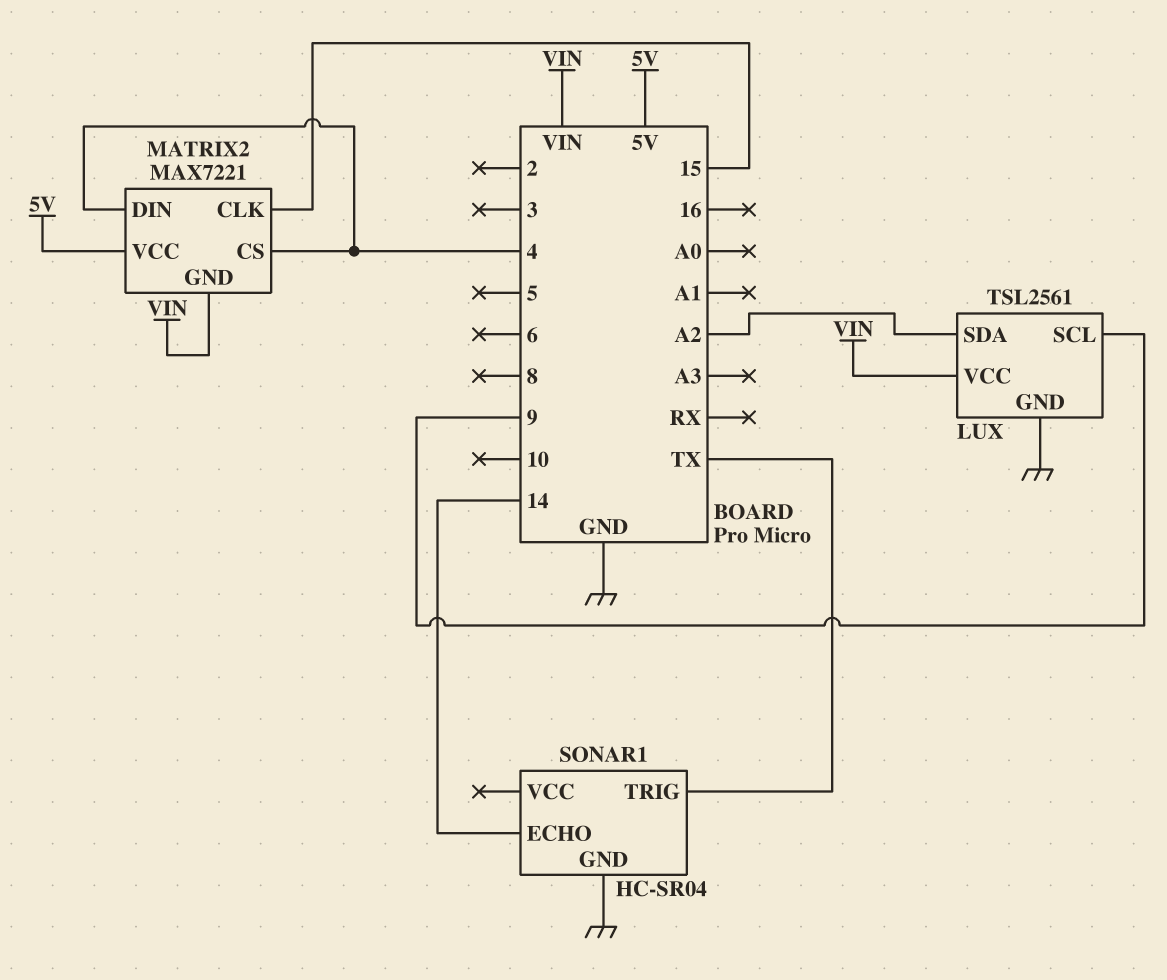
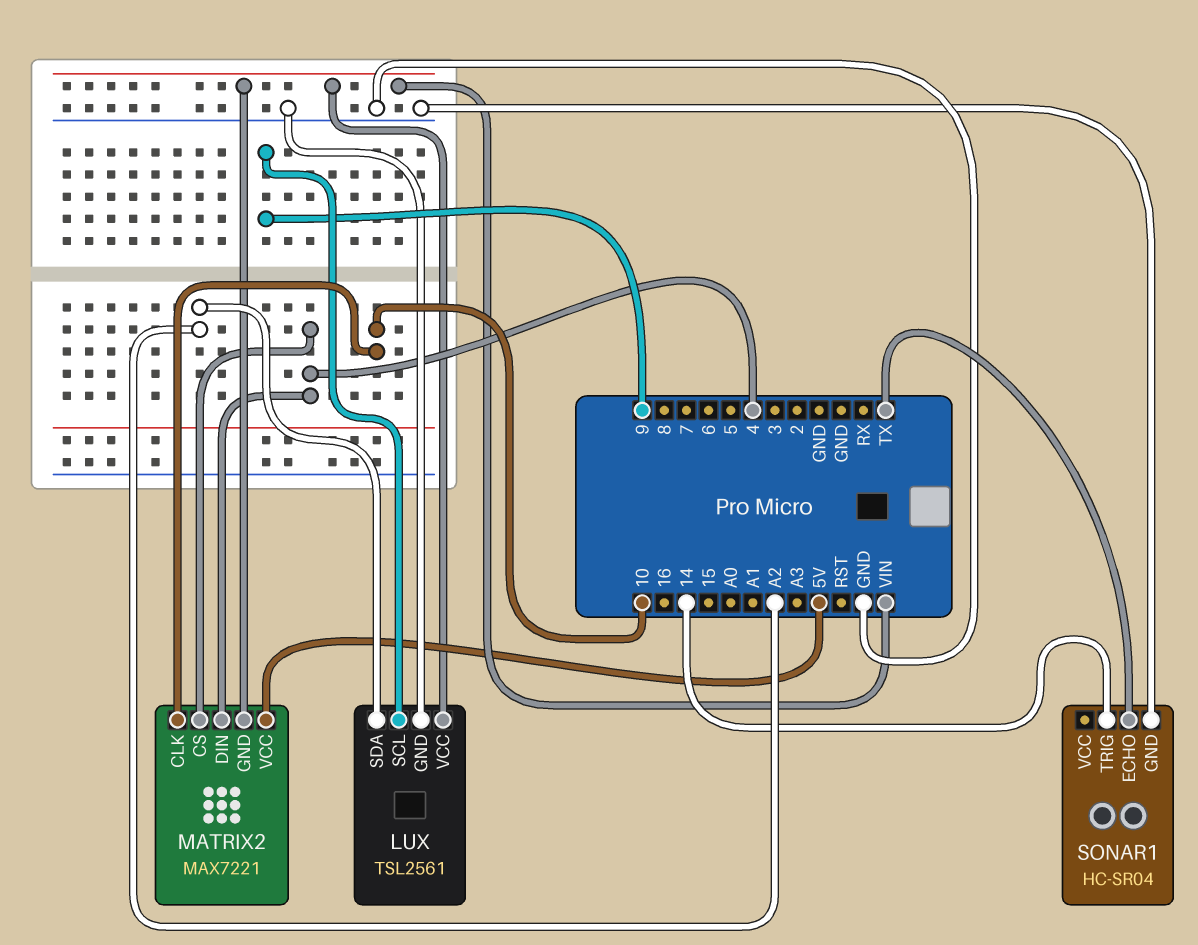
MATRIX2 pin CLK: 15 -> 10
SONAR1 pin ECHO: 14 -> TX
SONAR1 pin TRIG: TX -> 14

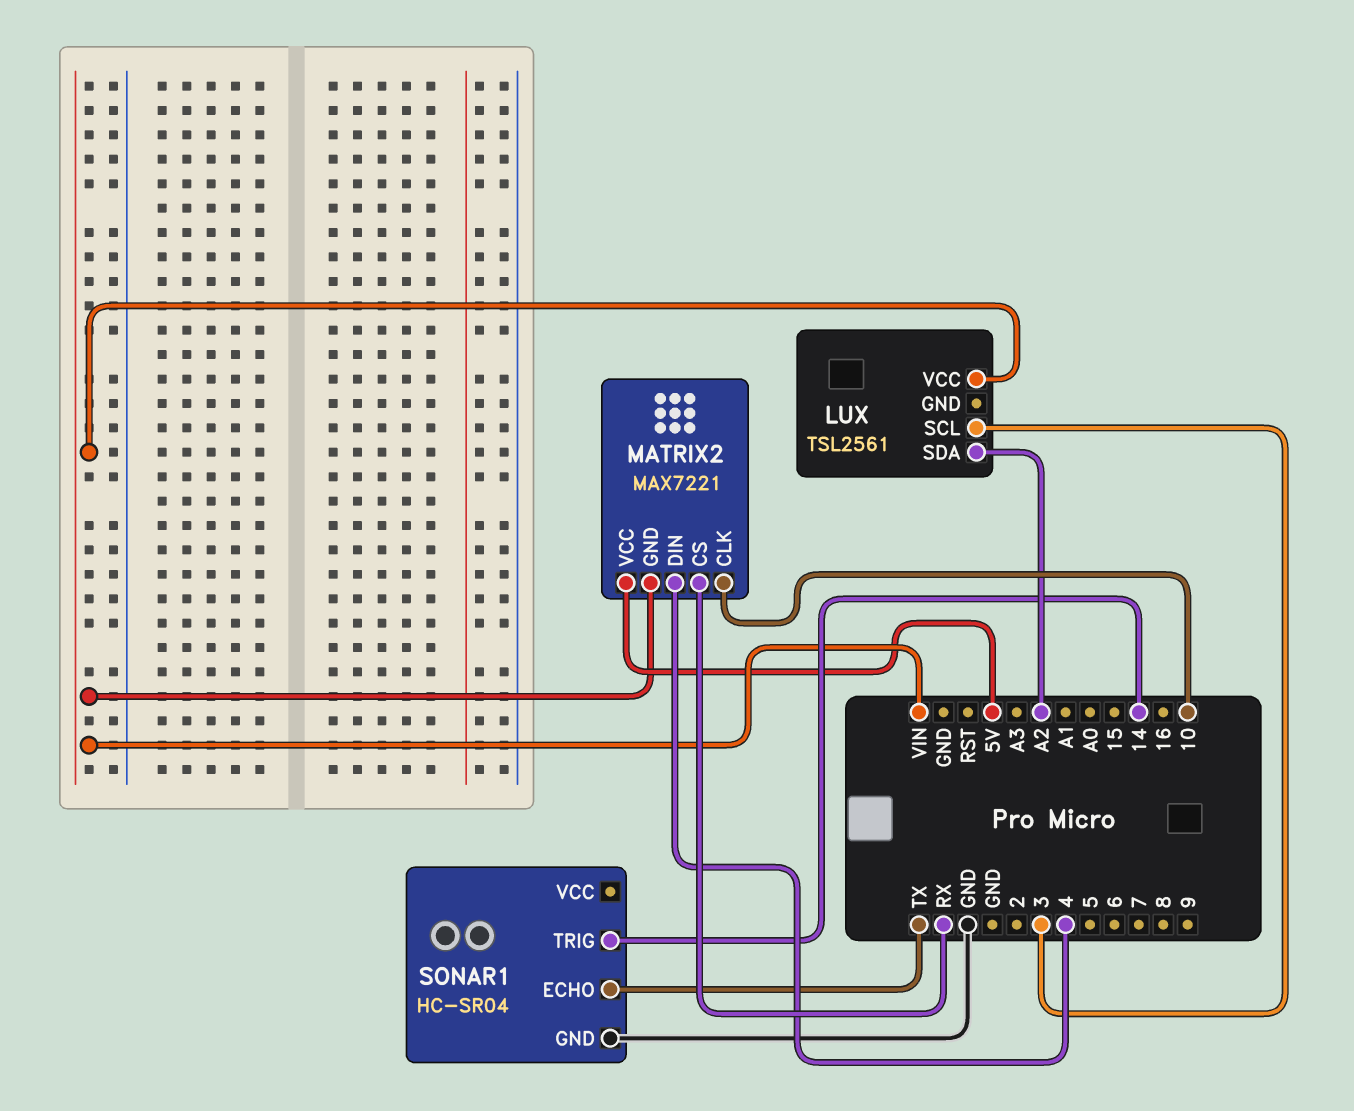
LUX pin GND: GND -> none
LUX pin SCL: 9 -> 3
MATRIX2 pin CS: 4 -> RX

